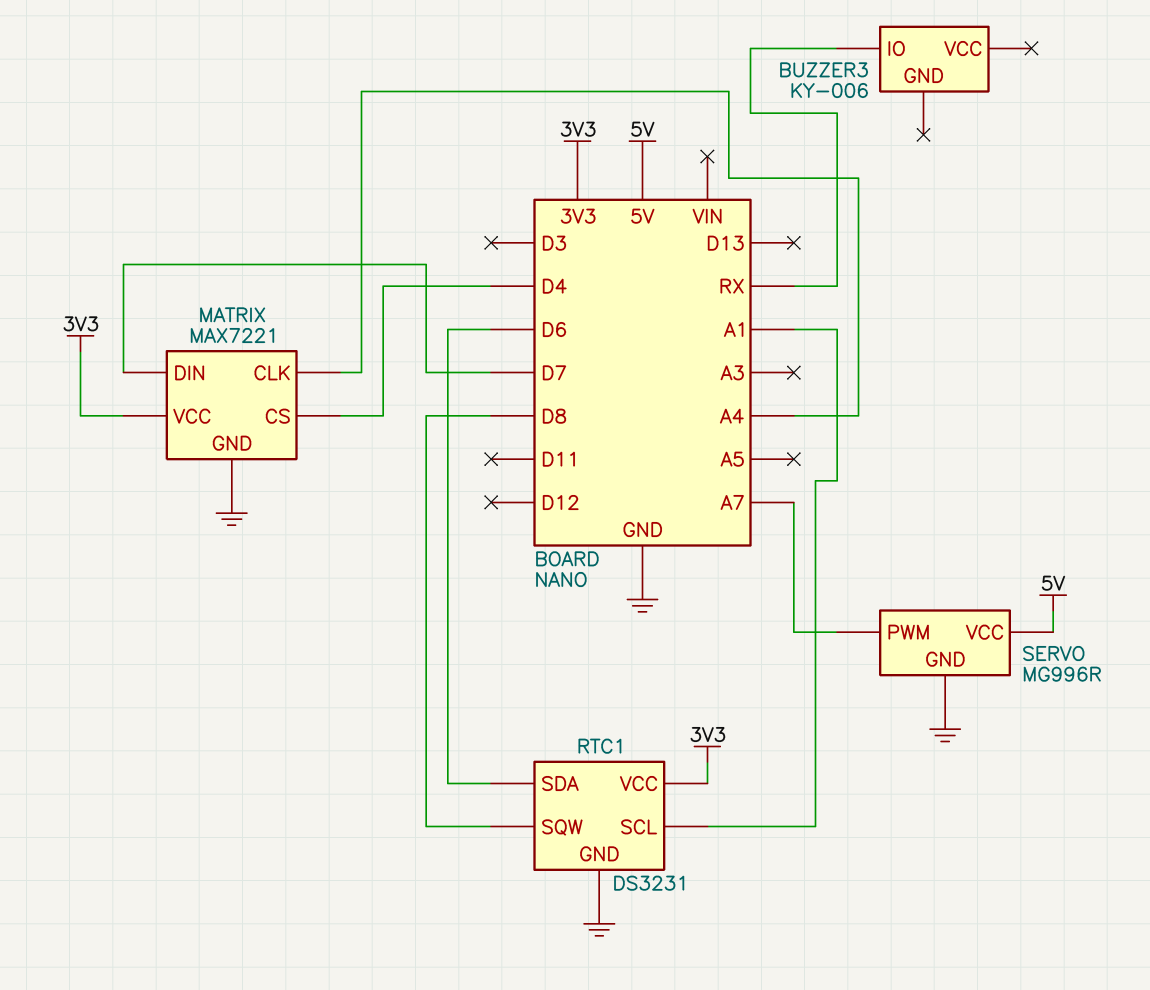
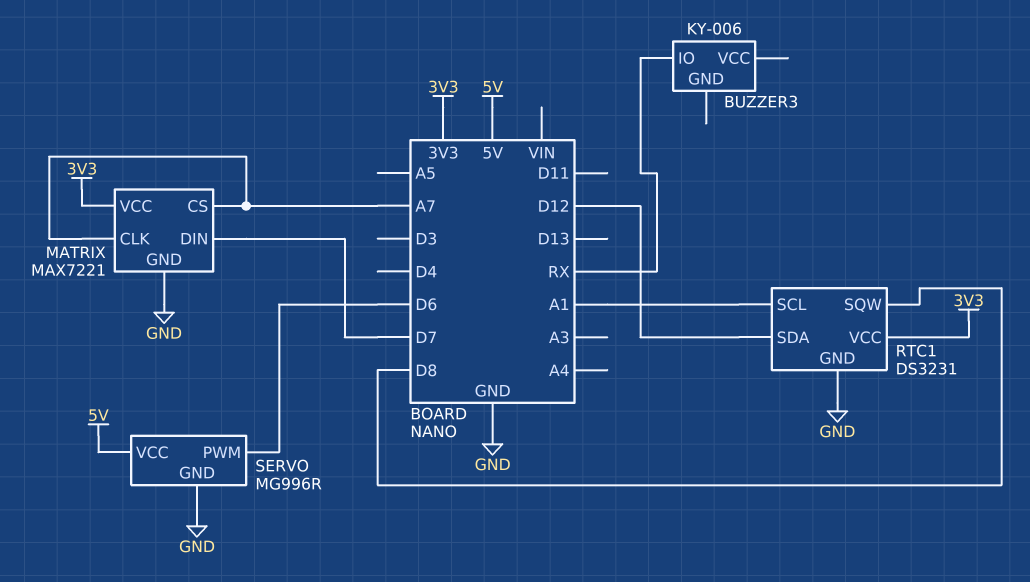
MATRIX pin CLK: A4 -> A7
MATRIX pin CS: D4 -> A7
RTC1 pin SDA: D6 -> D12
SERVO pin PWM: A7 -> D6

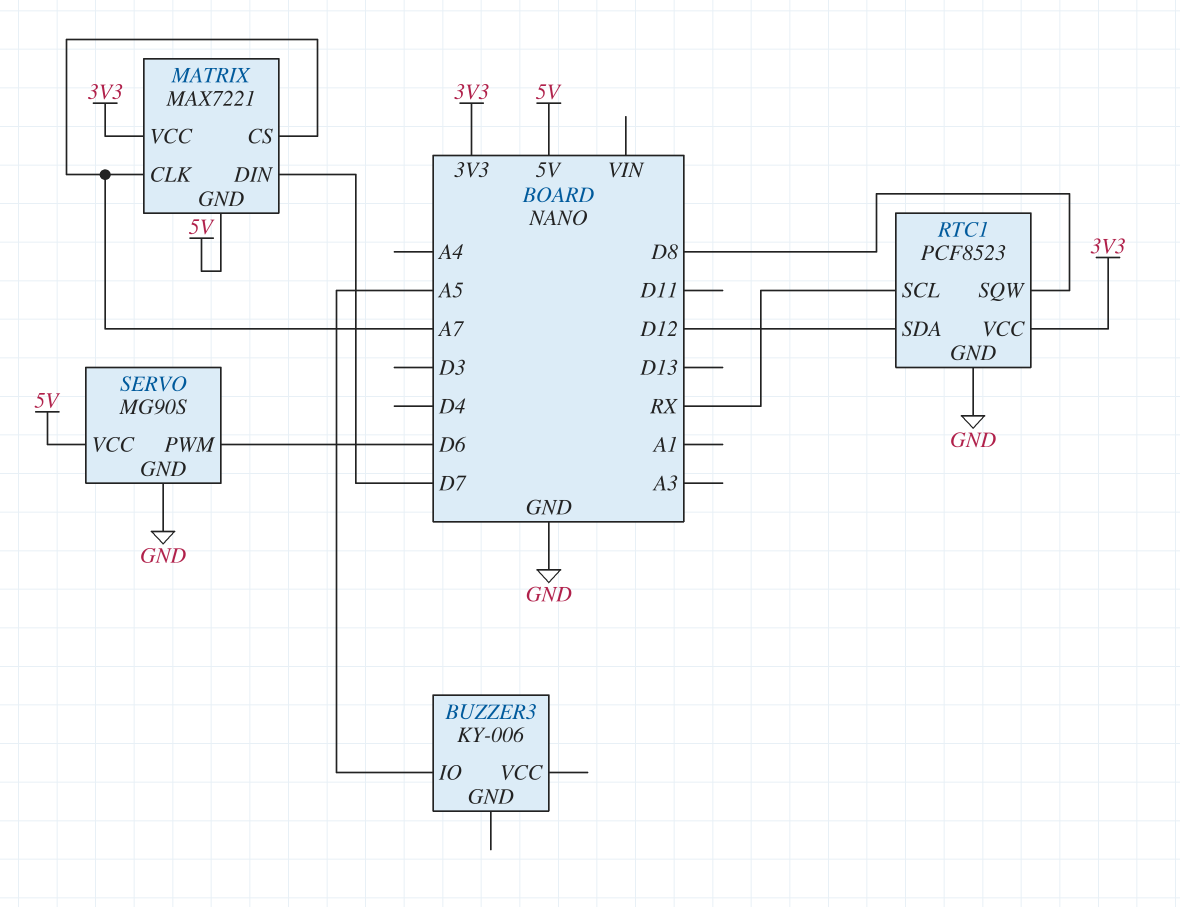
BUZZER3 pin IO: RX -> A5
MATRIX pin GND: GND -> 5V
RTC1: DS3231 -> PCF8523
RTC1 pin SCL: A1 -> RX
SERVO: MG996R -> MG90S

